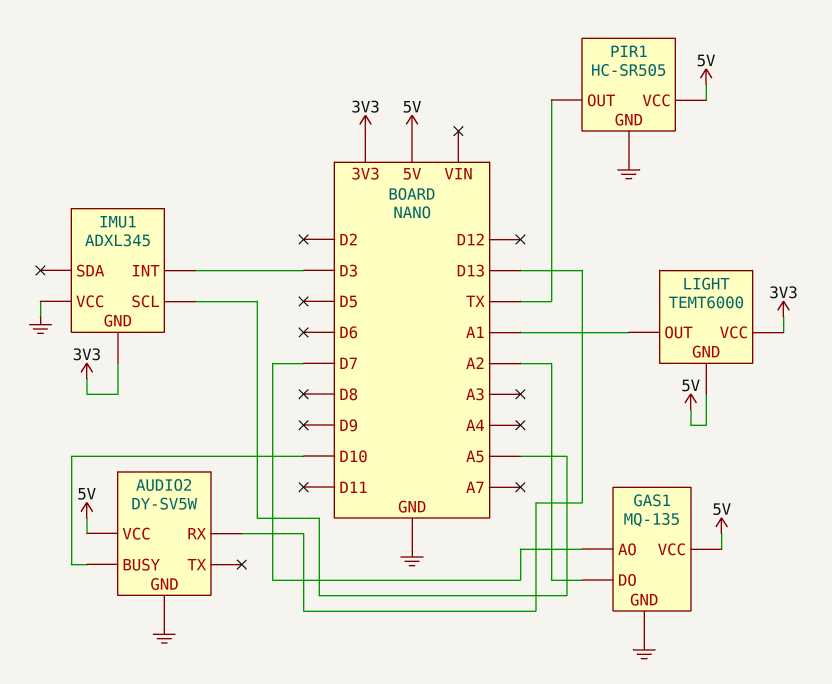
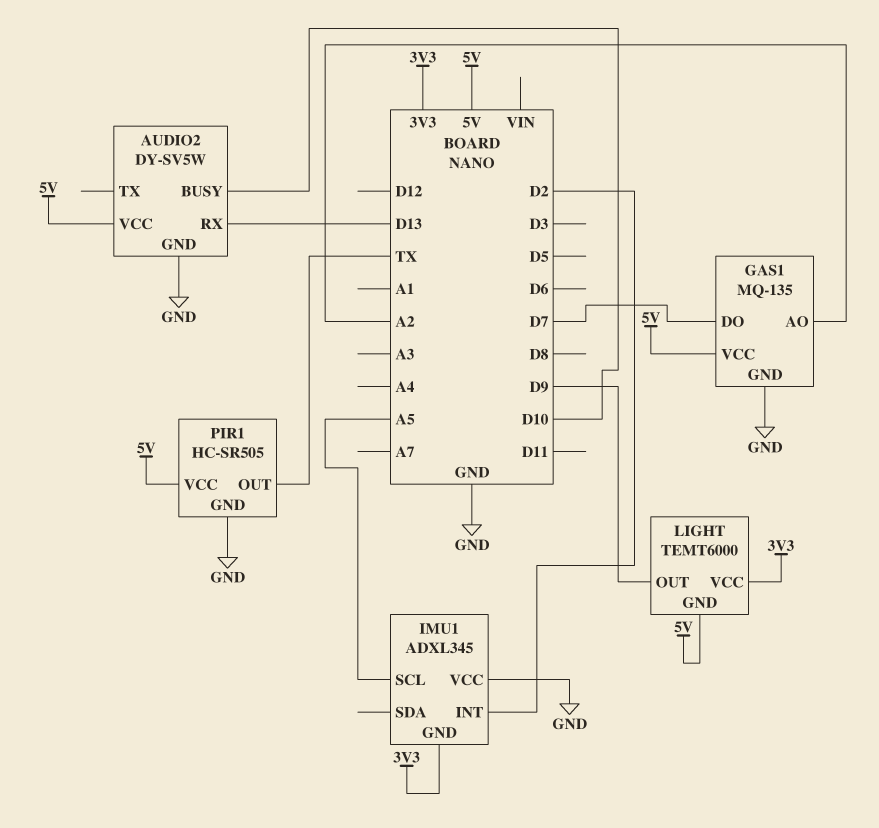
GAS1 pin AO: D7 -> A2
GAS1 pin DO: A2 -> D7
IMU1 pin INT: D3 -> D2
LIGHT pin OUT: A1 -> D9

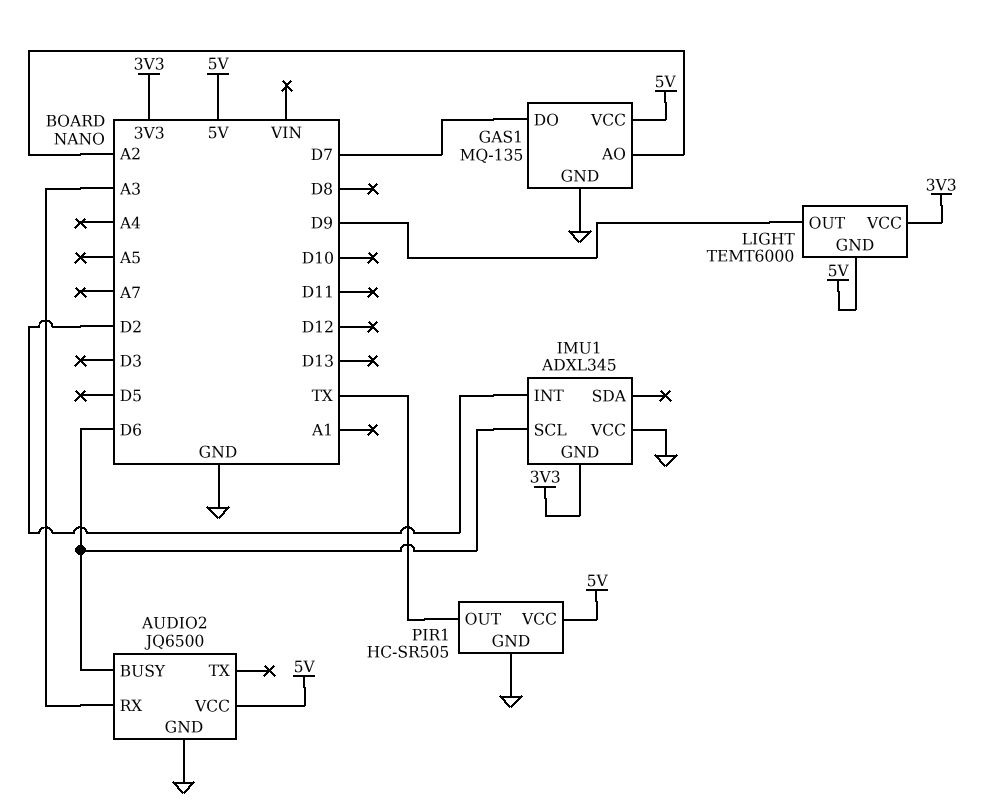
AUDIO2: DY-SV5W -> JQ6500
AUDIO2 pin BUSY: D10 -> D6
AUDIO2 pin RX: D13 -> A3
IMU1 pin SCL: A5 -> D6

